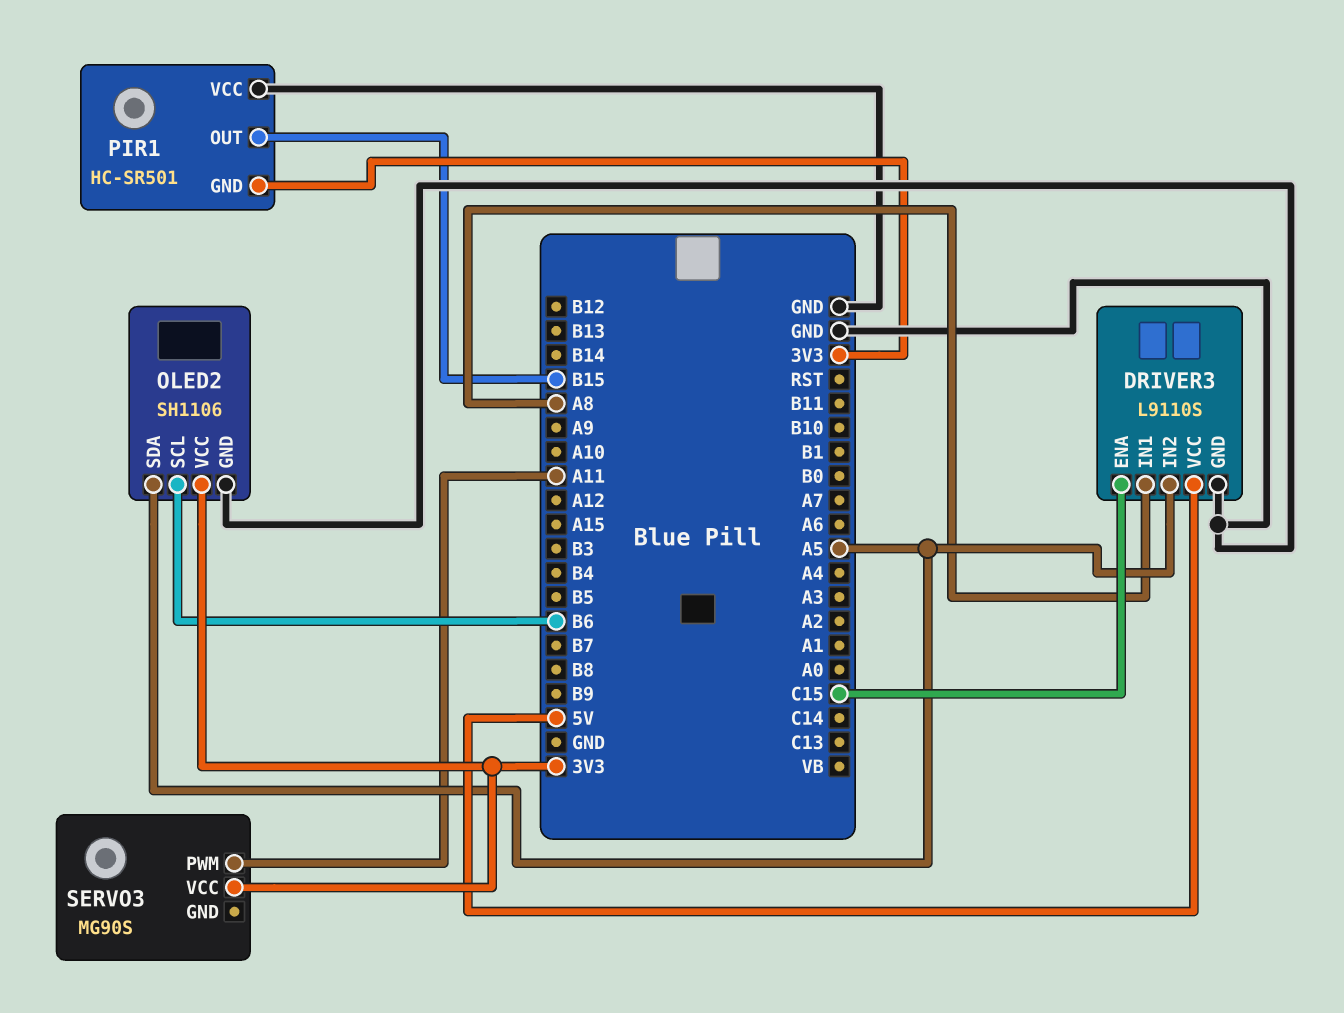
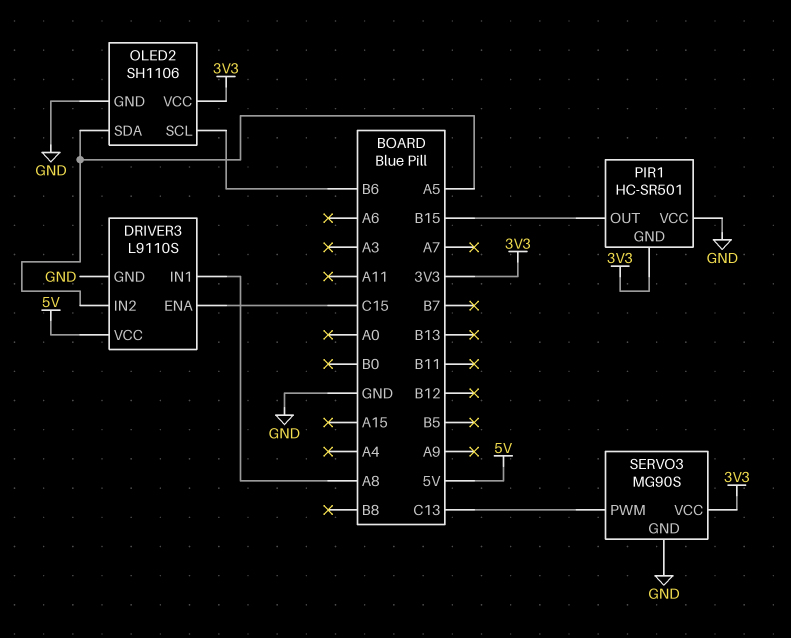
SERVO3 pin GND: none -> GND
SERVO3 pin PWM: A11 -> C13

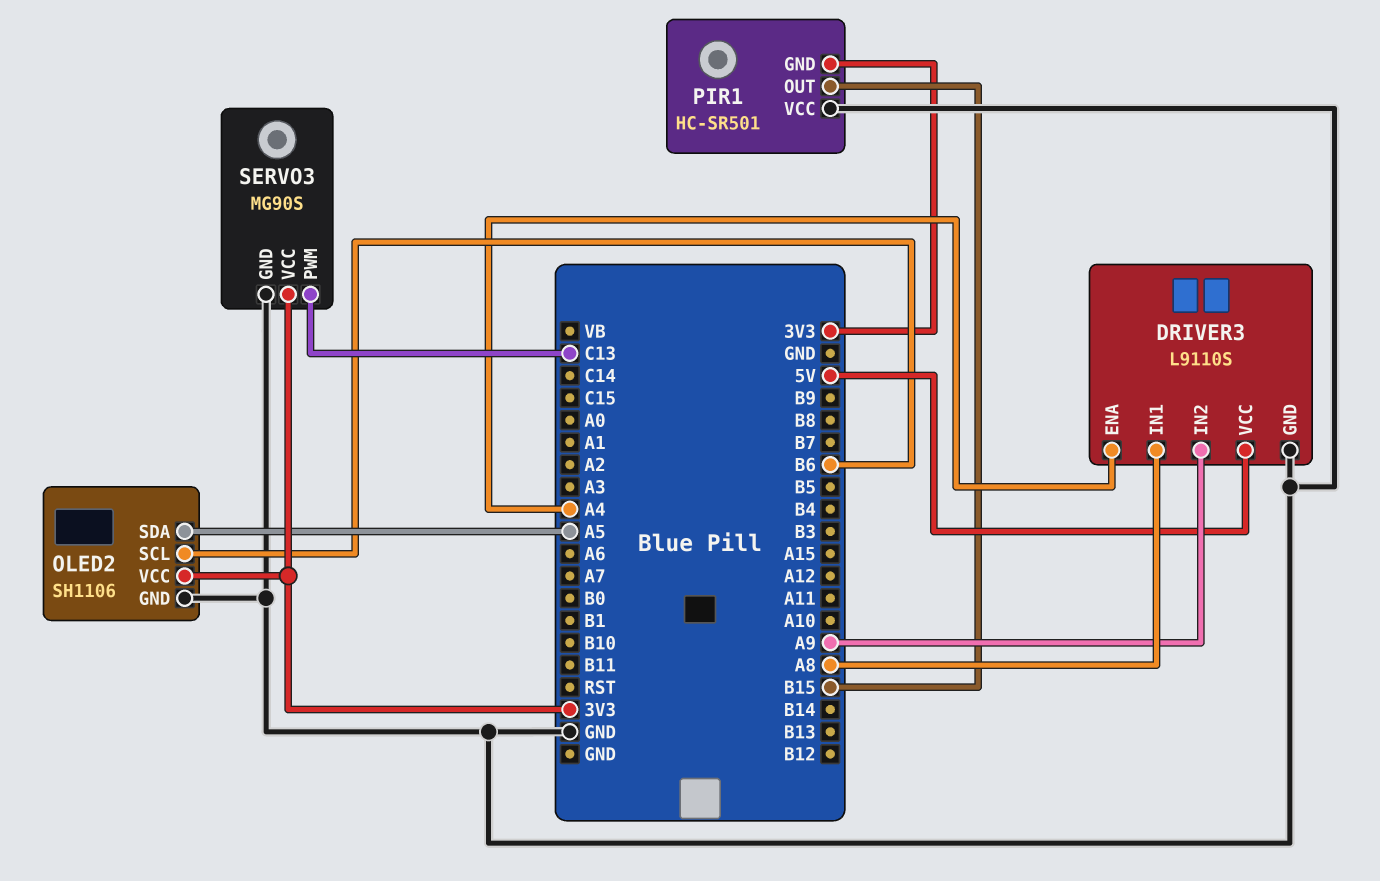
DRIVER3 pin ENA: C15 -> A4
DRIVER3 pin IN2: A5 -> A9

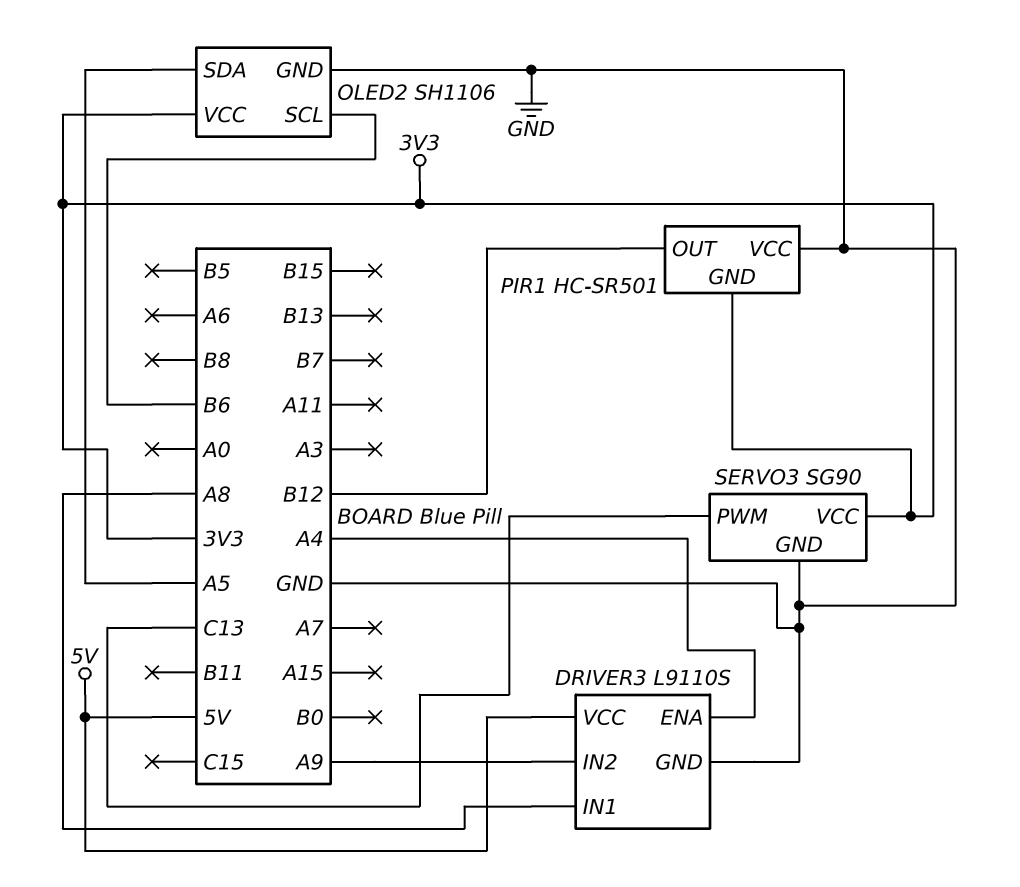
PIR1 pin OUT: B15 -> B12
SERVO3: MG90S -> SG90

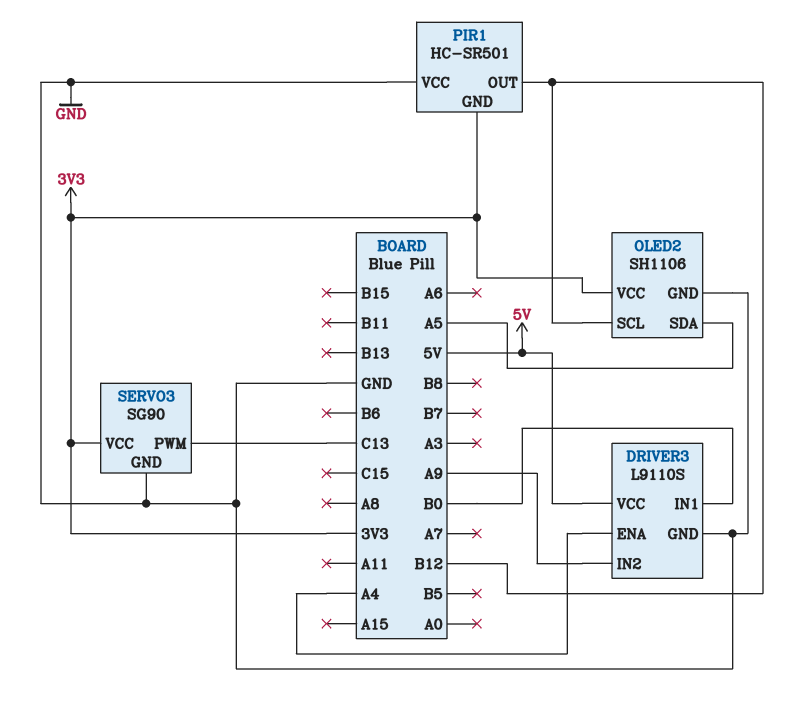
DRIVER3 pin IN1: A8 -> B0
OLED2 pin SCL: B6 -> B12

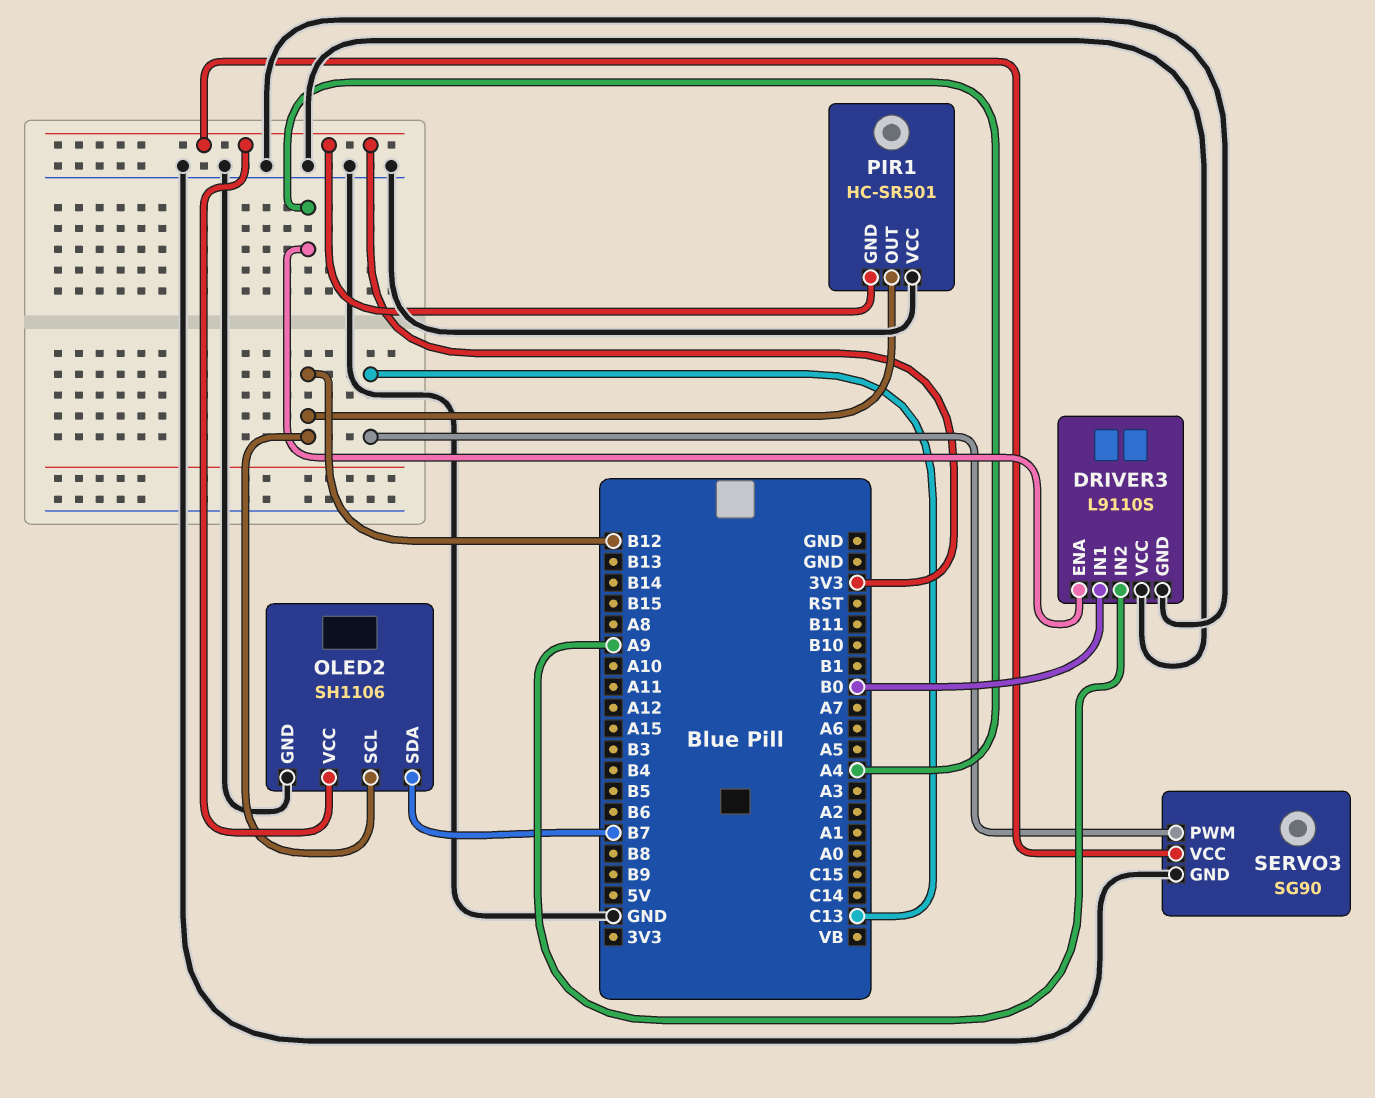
DRIVER3 pin VCC: 5V -> GND
OLED2 pin SDA: A5 -> B7

